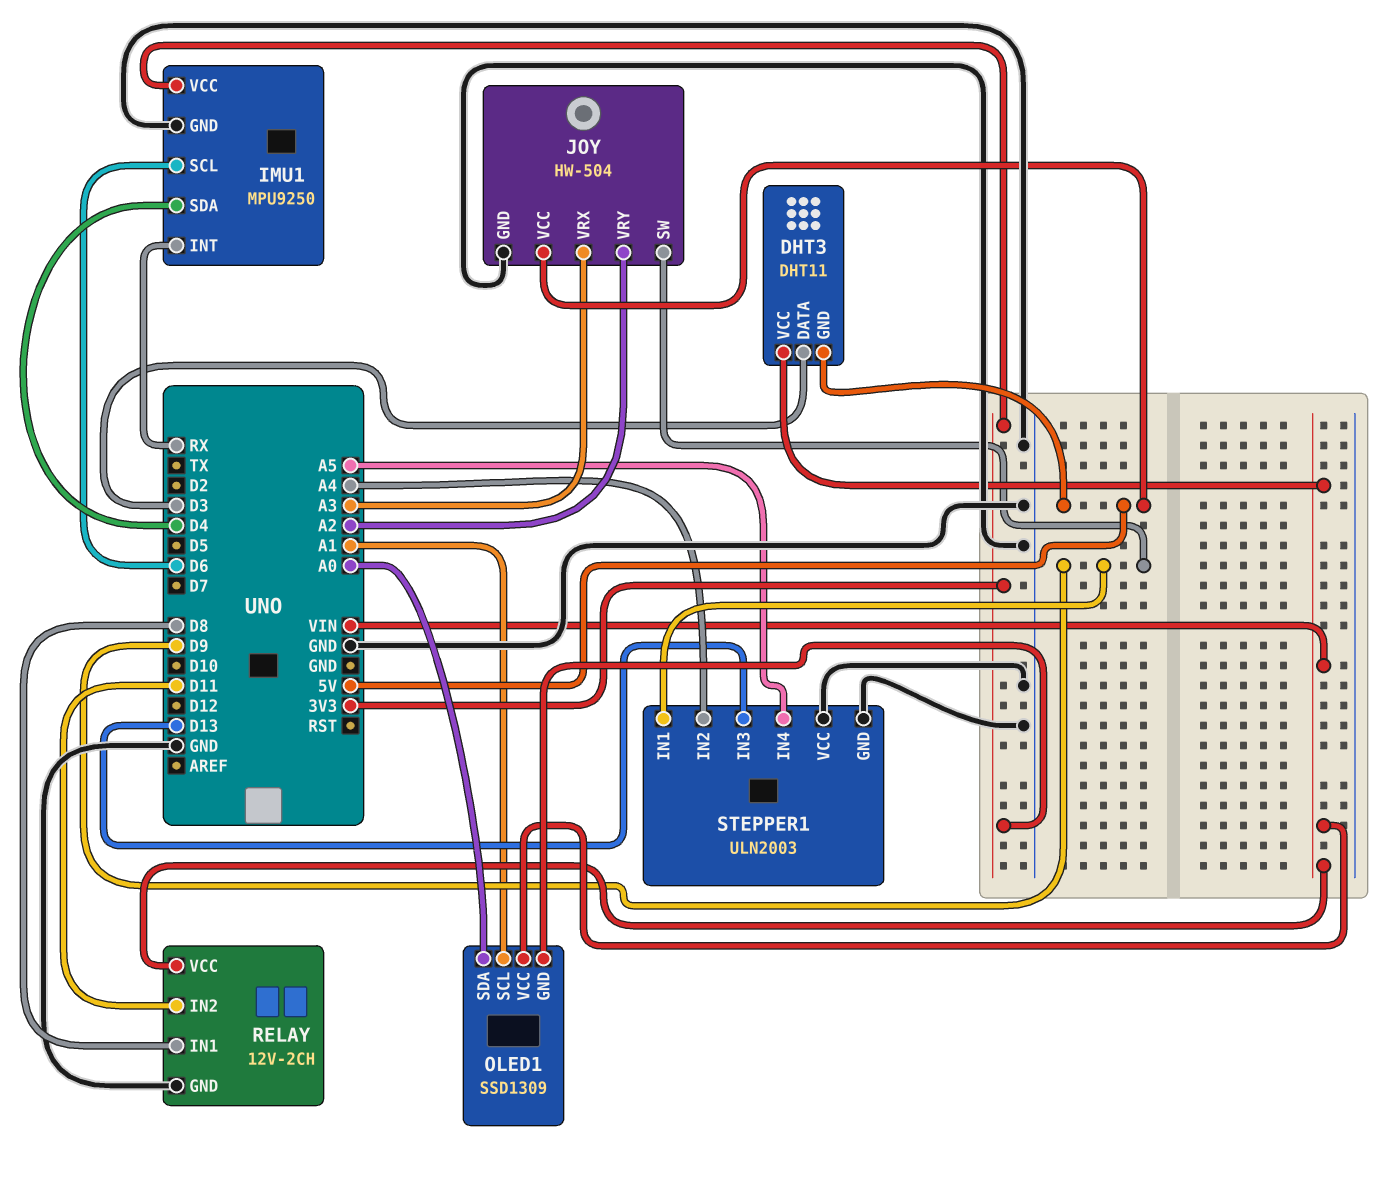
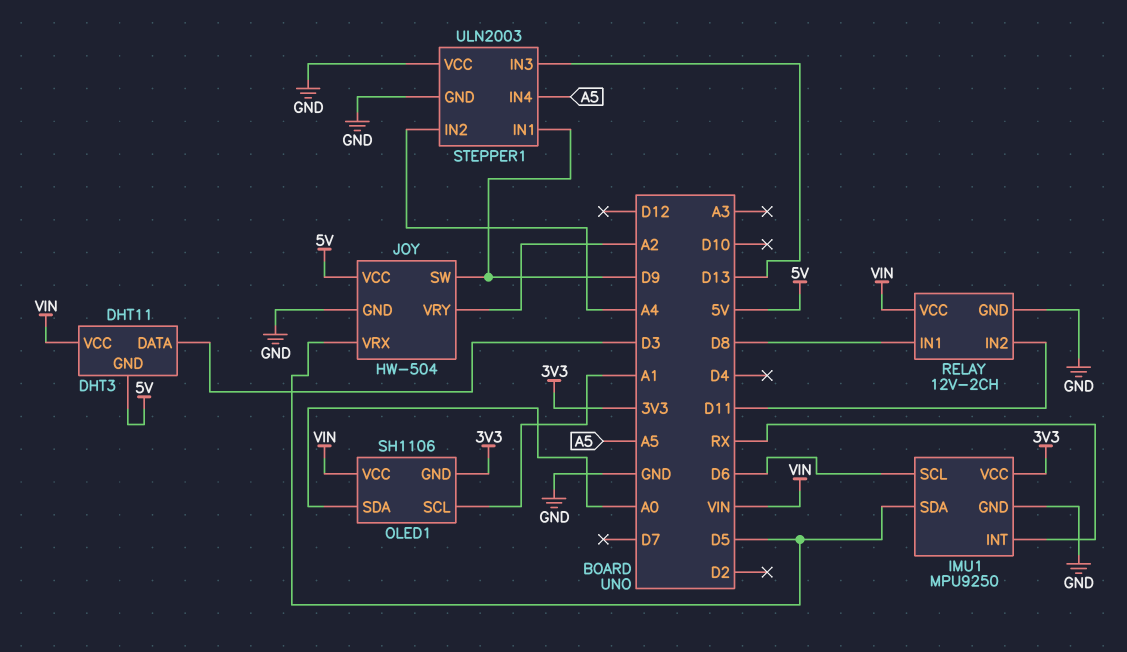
IMU1 pin SDA: D4 -> D5
JOY pin VRX: A3 -> D5
OLED1: SSD1309 -> SH1106

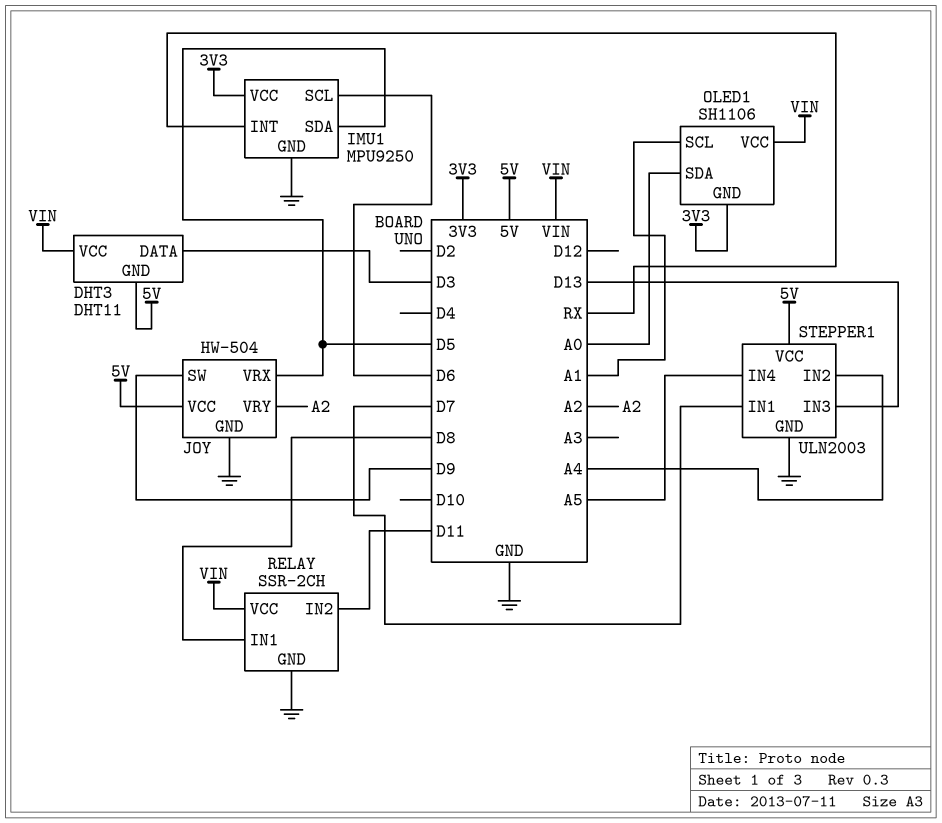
RELAY: 12V-2CH -> SSR-2CH
STEPPER1 pin IN1: D9 -> D7
STEPPER1 pin VCC: GND -> 5V

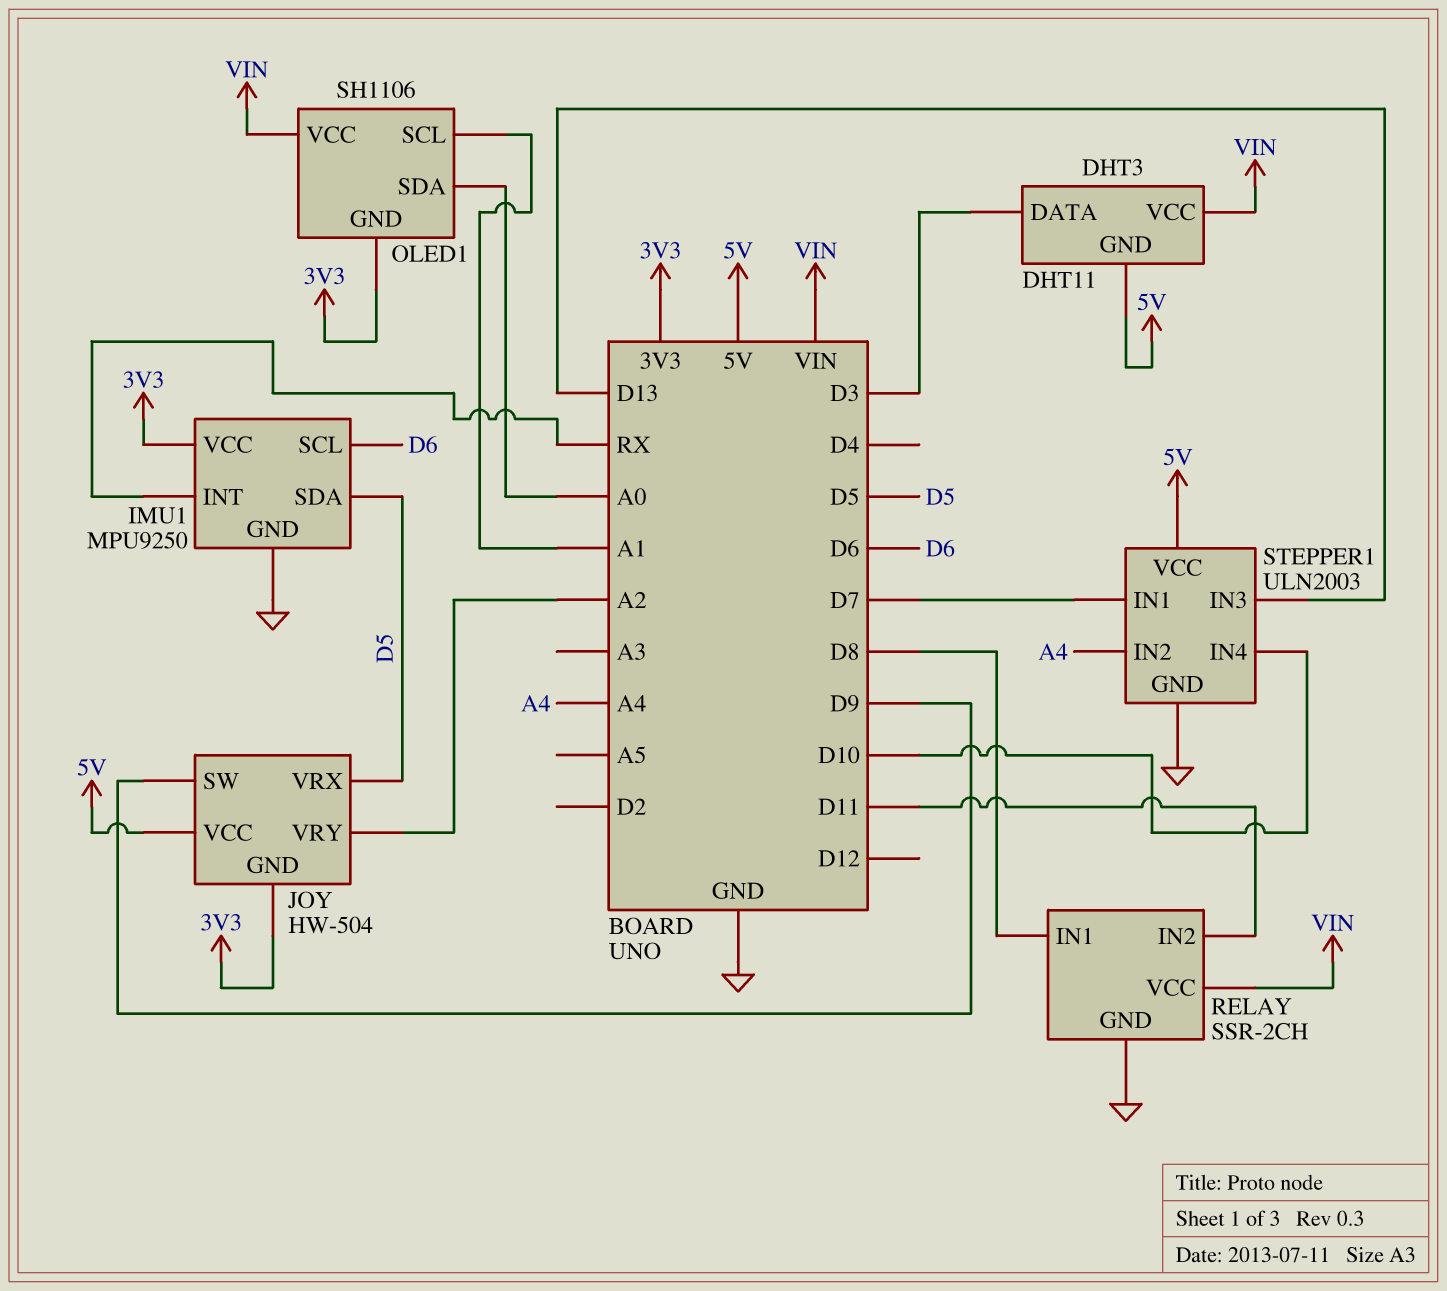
JOY pin GND: GND -> 3V3
STEPPER1 pin IN4: A5 -> D10

